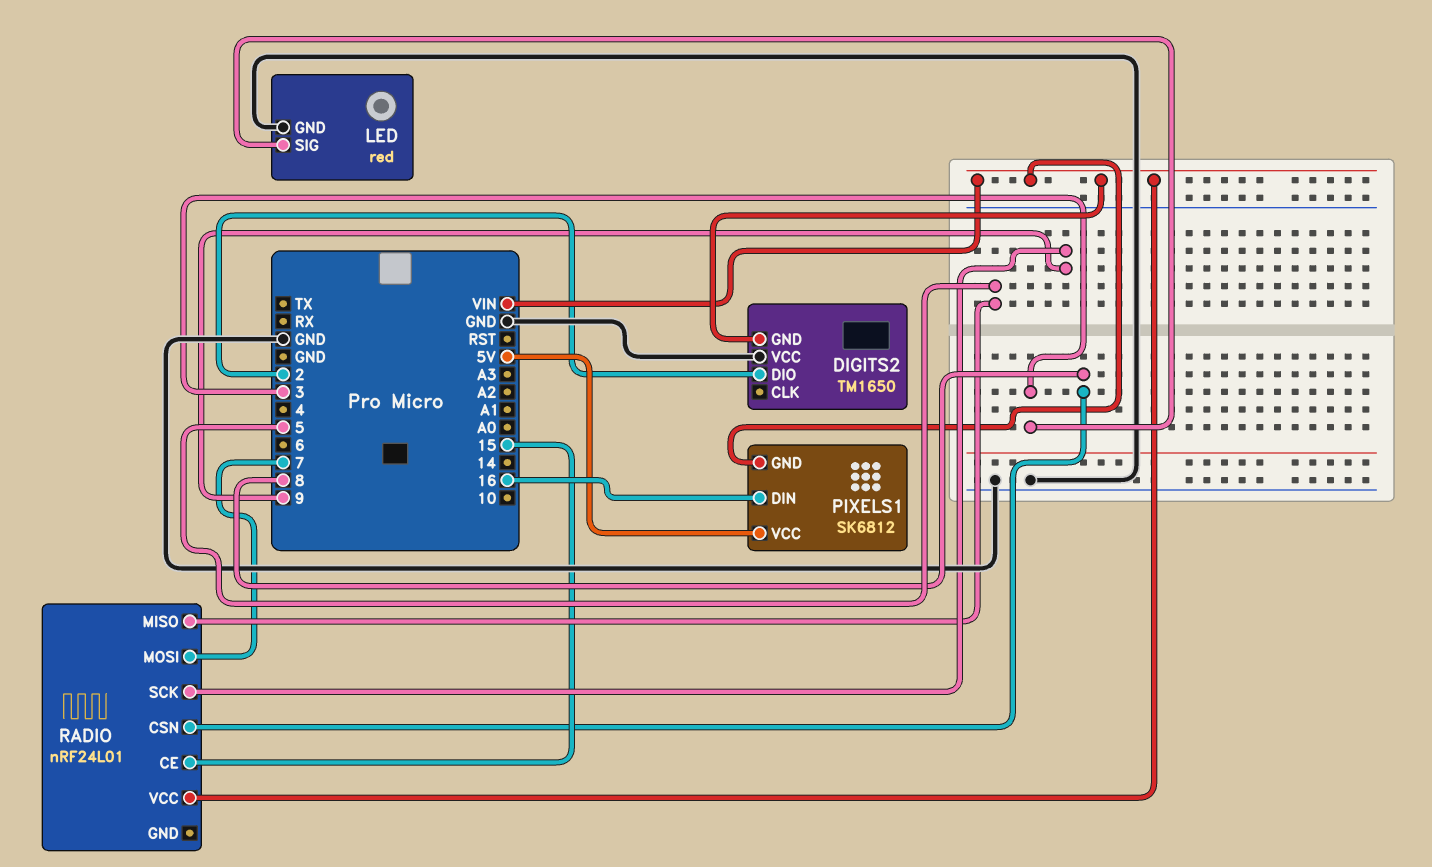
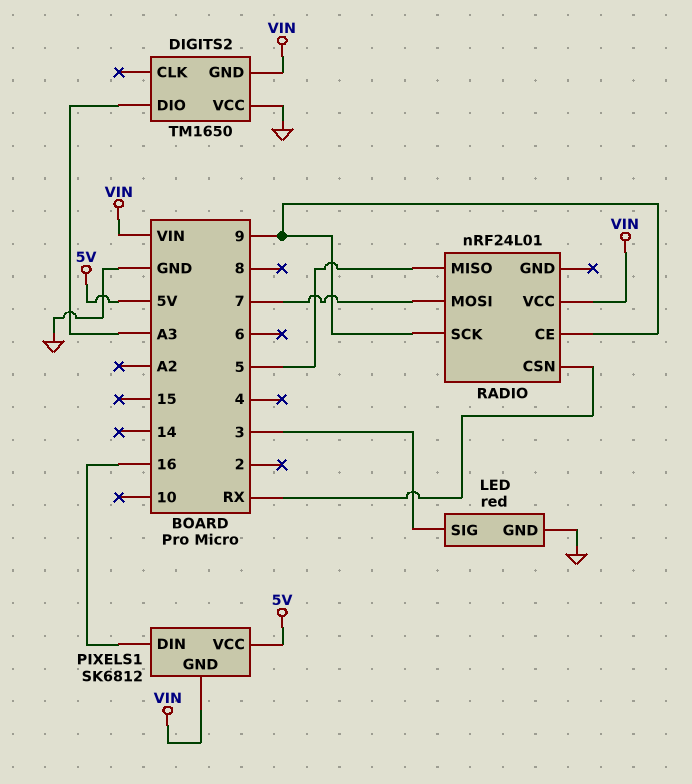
DIGITS2 pin DIO: 2 -> A3
RADIO pin CE: 15 -> 9
RADIO pin CSN: 8 -> RX

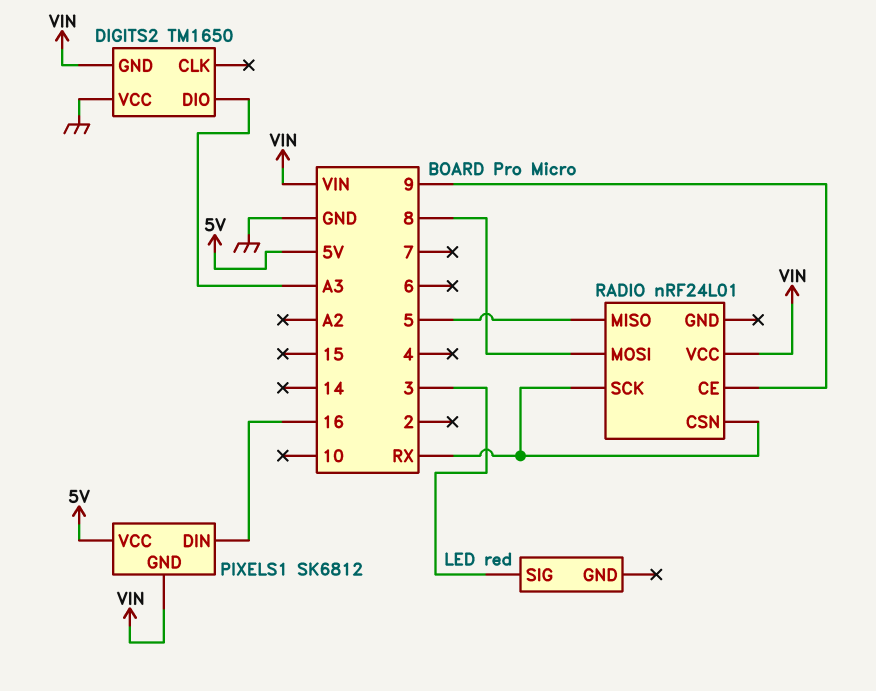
LED pin GND: GND -> none
RADIO pin MOSI: 7 -> 8
RADIO pin SCK: 9 -> RX

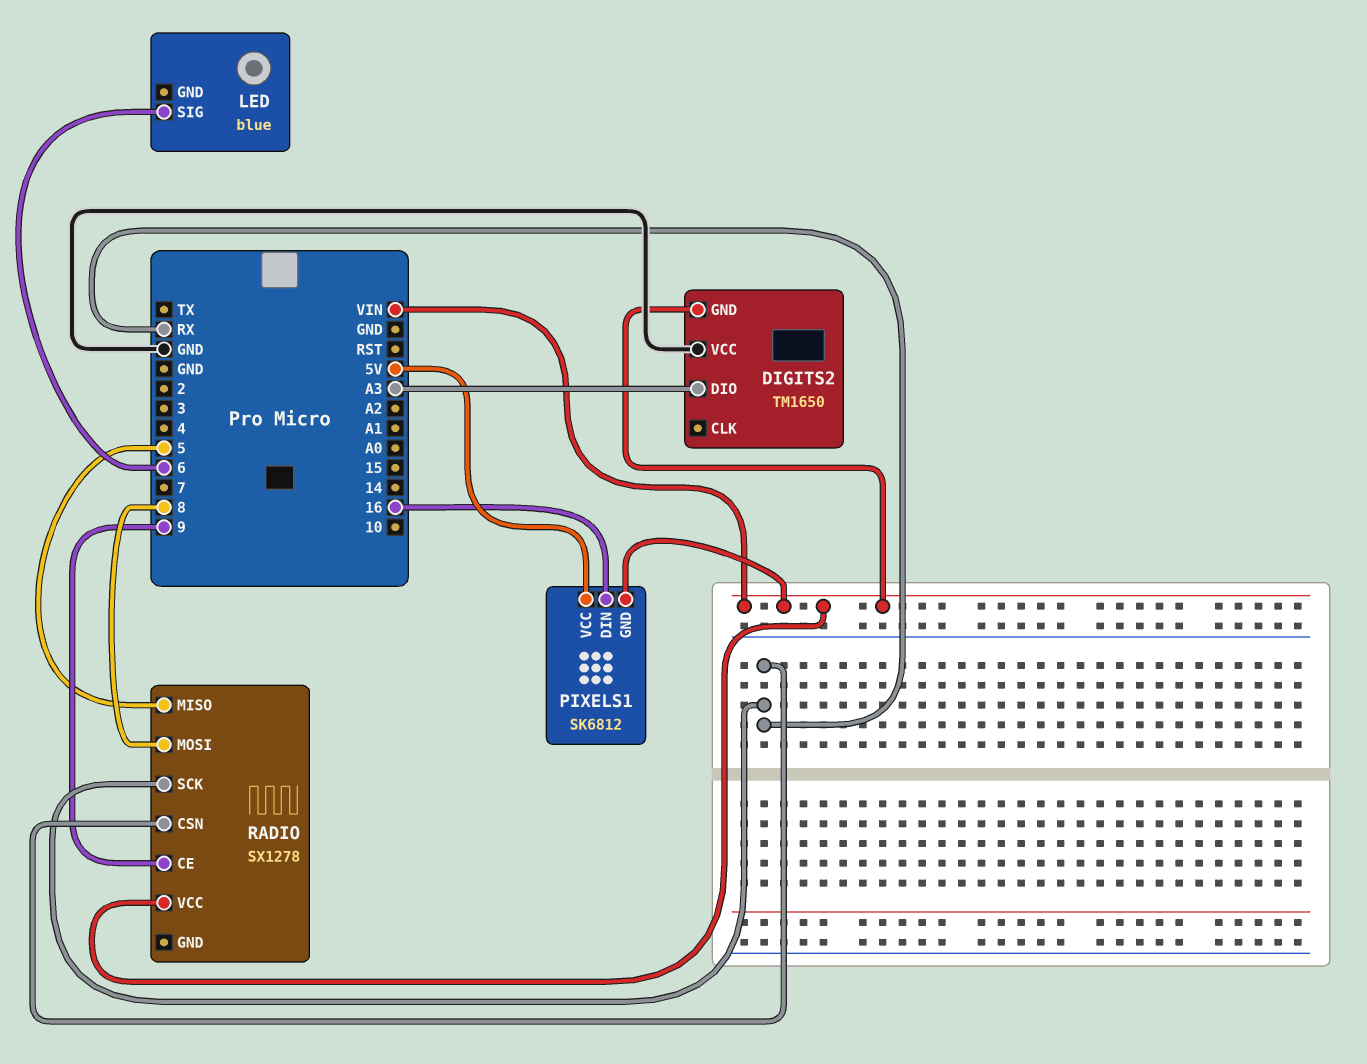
LED: red -> blue
LED pin SIG: 3 -> 6
RADIO: nRF24L01 -> SX1278

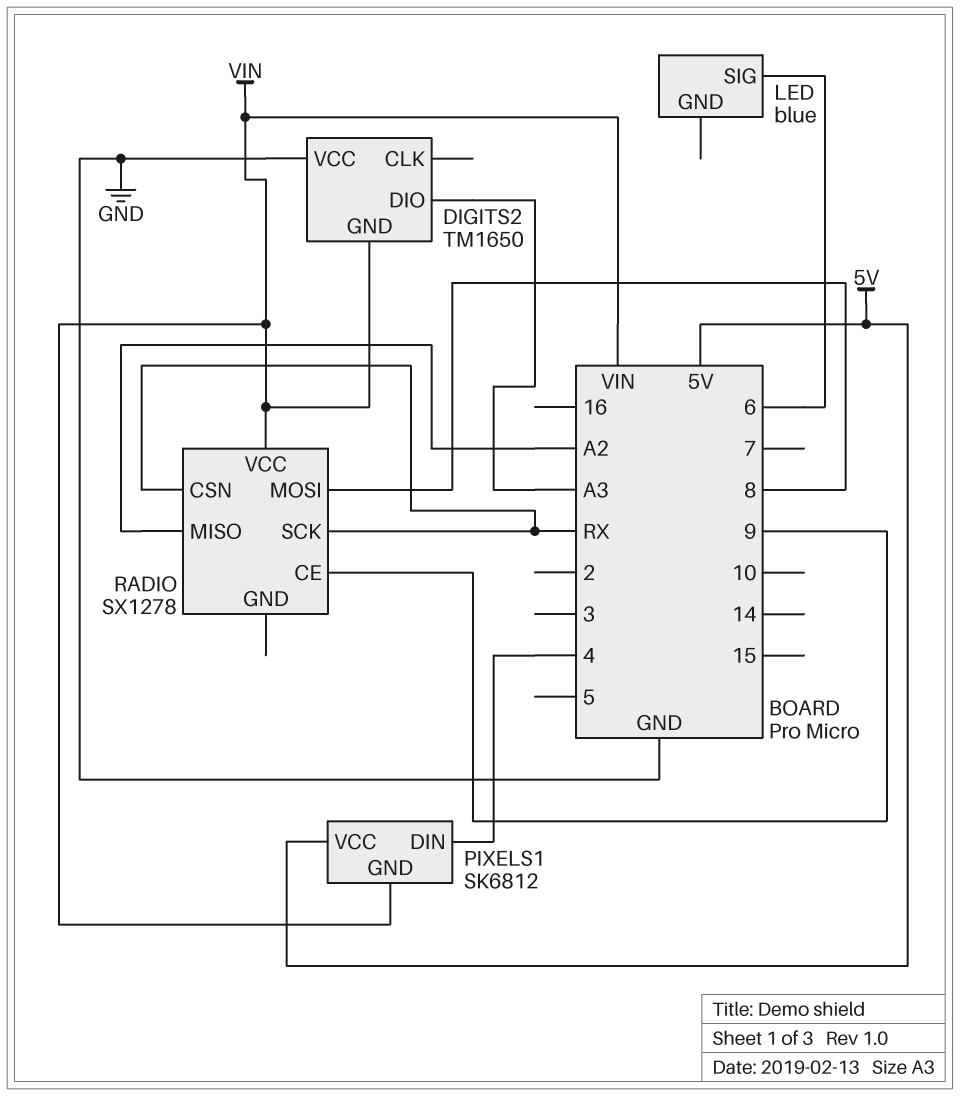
PIXELS1 pin DIN: 16 -> 4
RADIO pin MISO: 5 -> A2

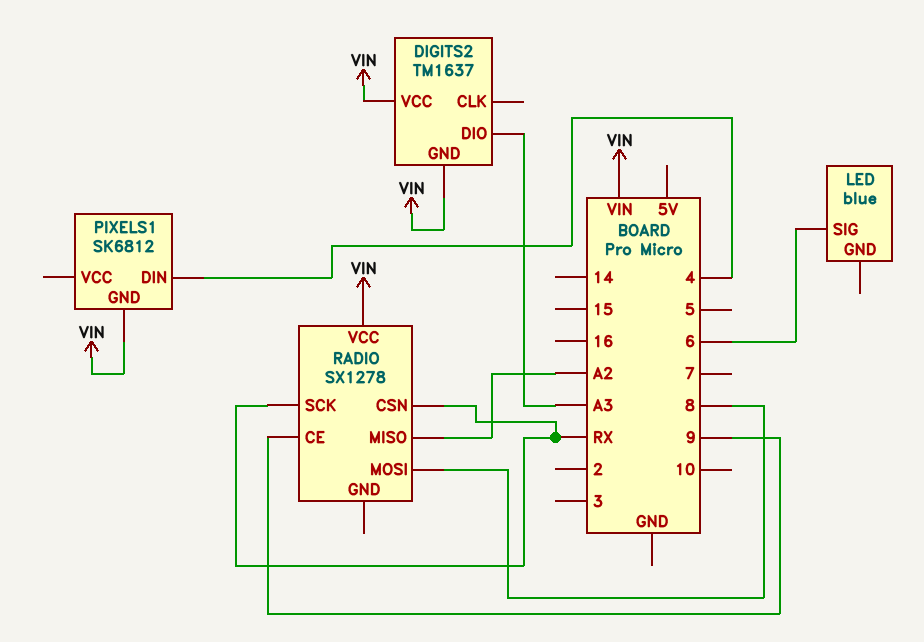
DIGITS2: TM1650 -> TM1637
DIGITS2 pin VCC: GND -> VIN
PIXELS1 pin VCC: 5V -> none

